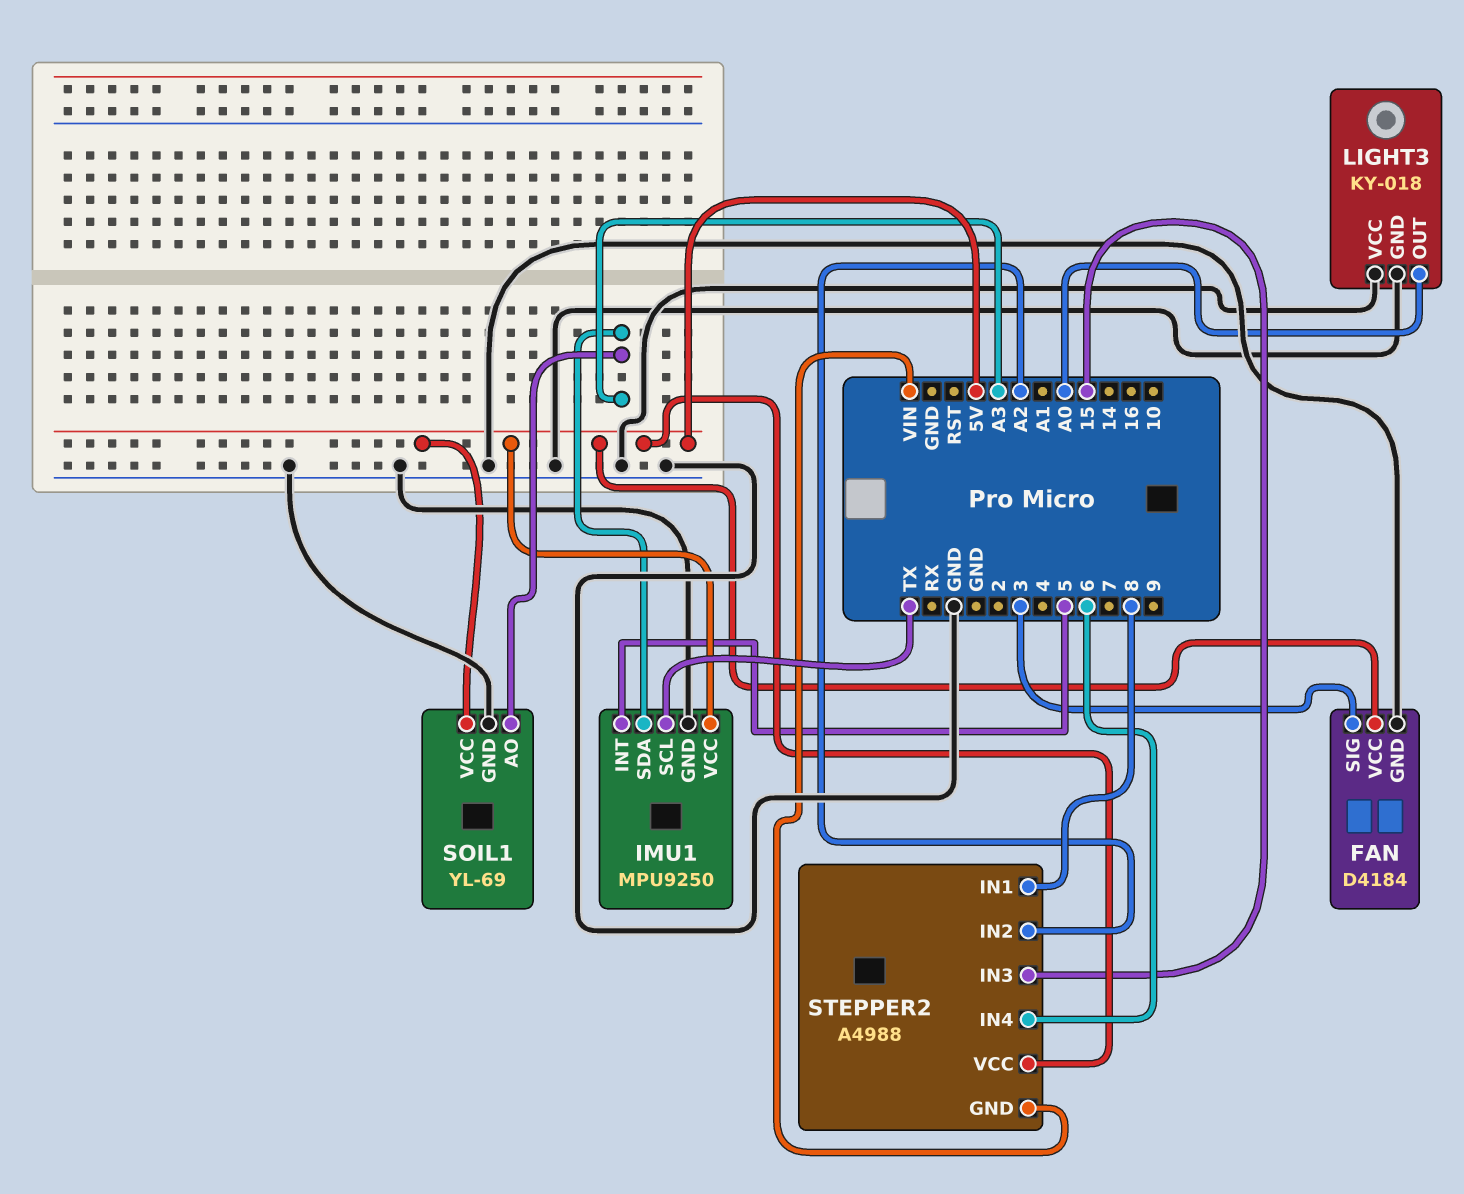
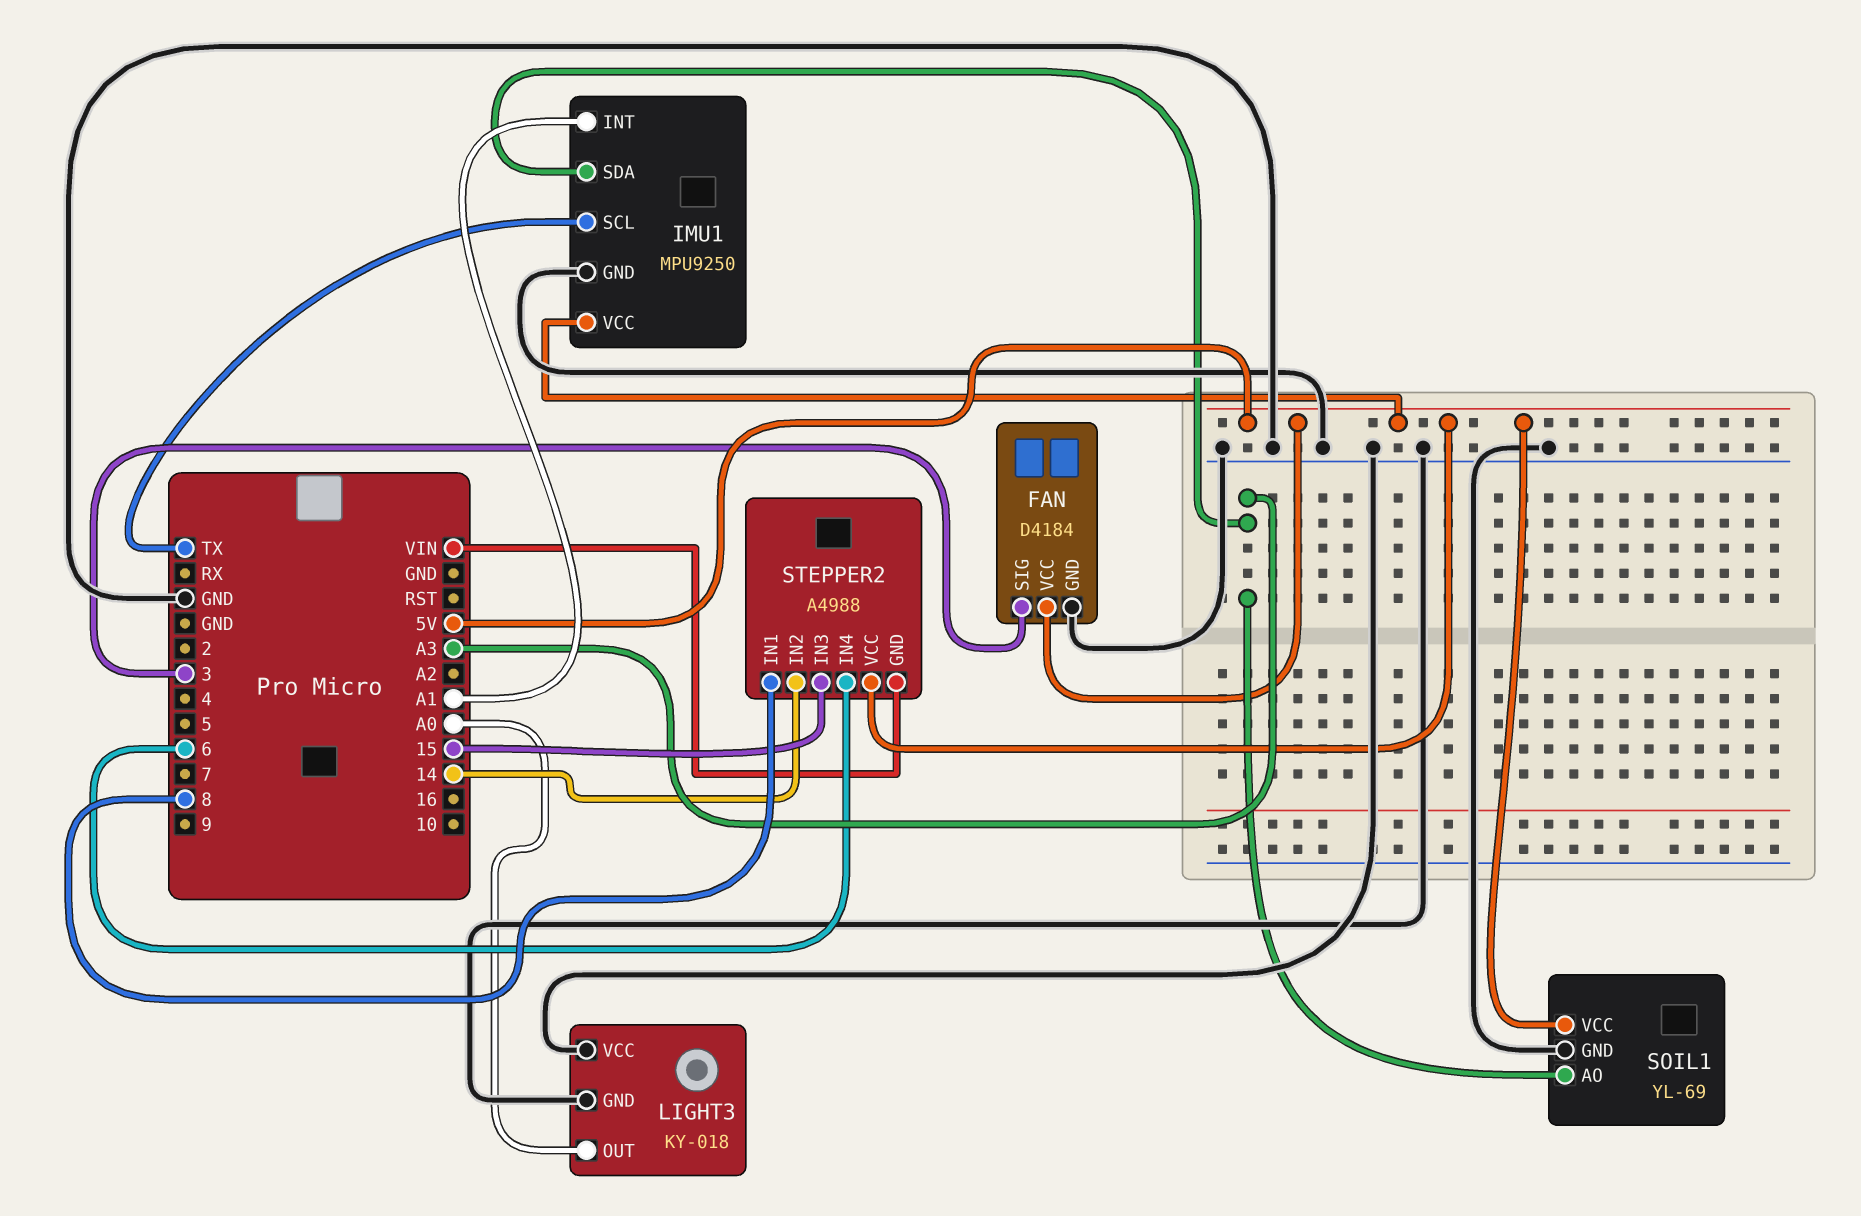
IMU1 pin INT: 5 -> A1
STEPPER2 pin IN2: A2 -> 14

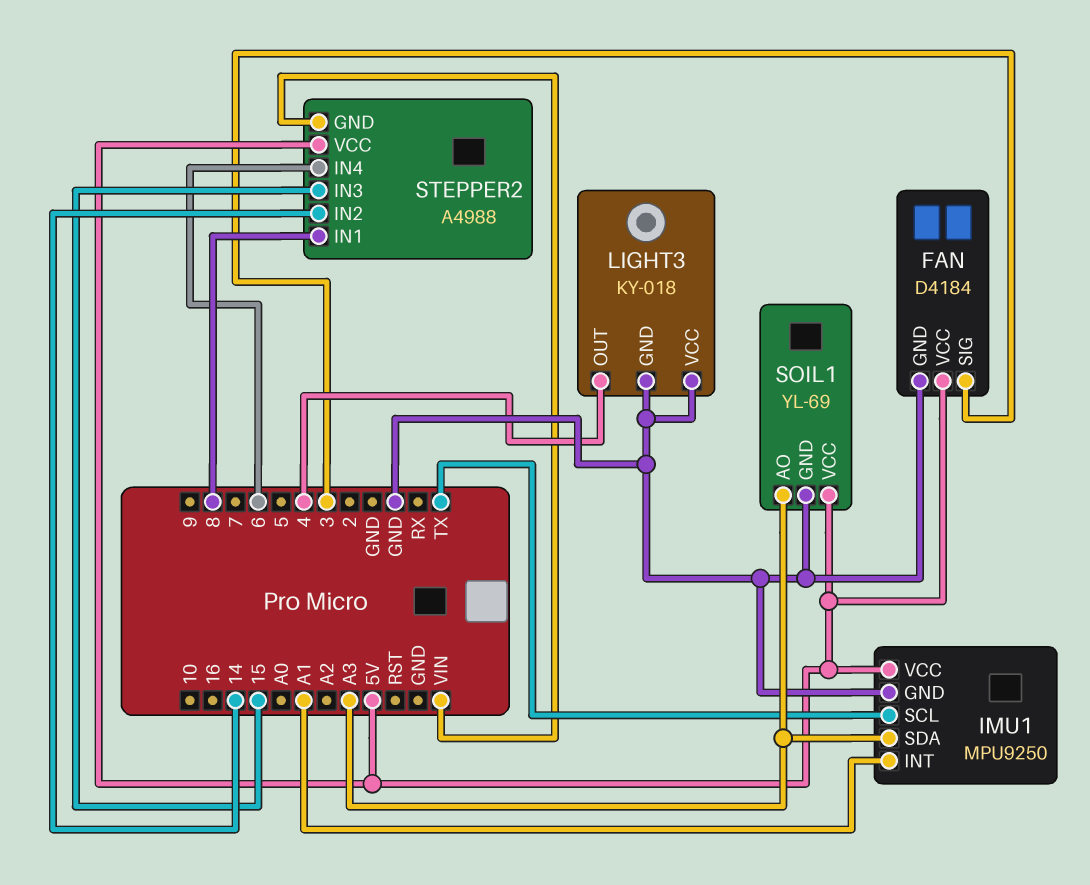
LIGHT3 pin OUT: A0 -> 4

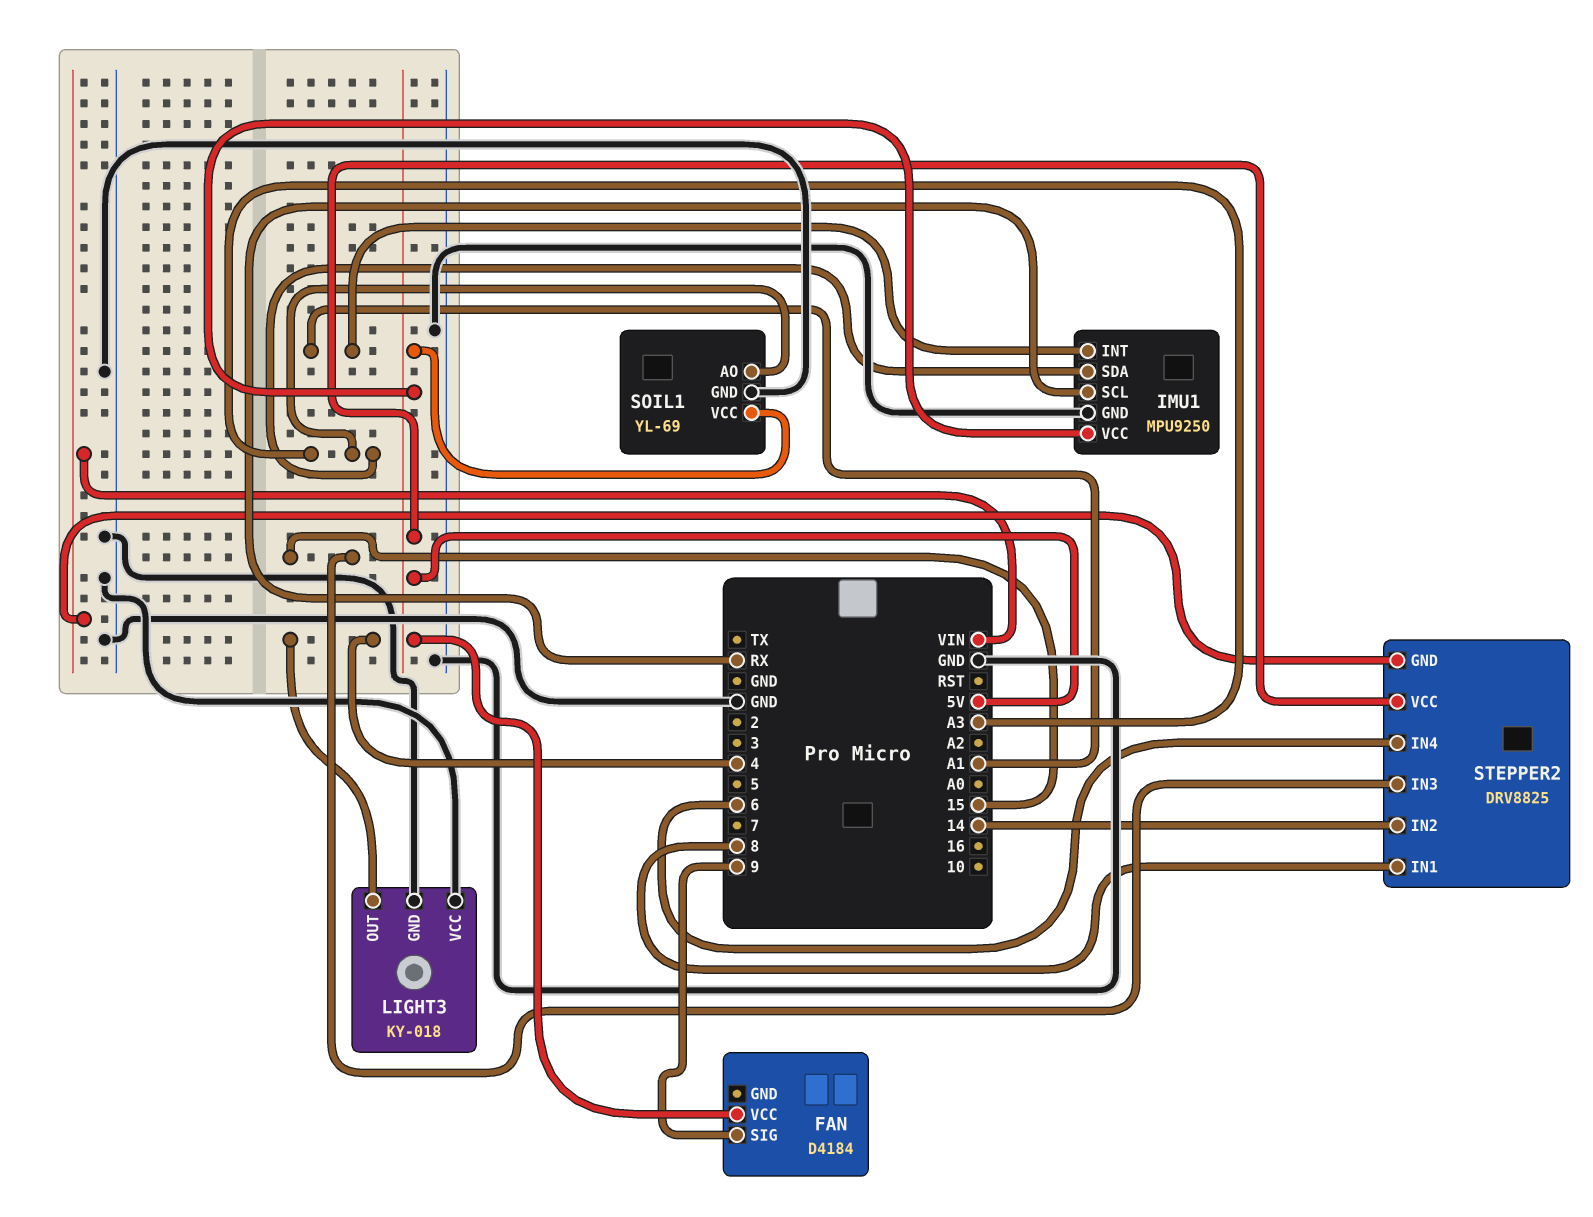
FAN pin GND: GND -> none
FAN pin SIG: 3 -> 9
IMU1 pin SCL: TX -> RX
STEPPER2: A4988 -> DRV8825

